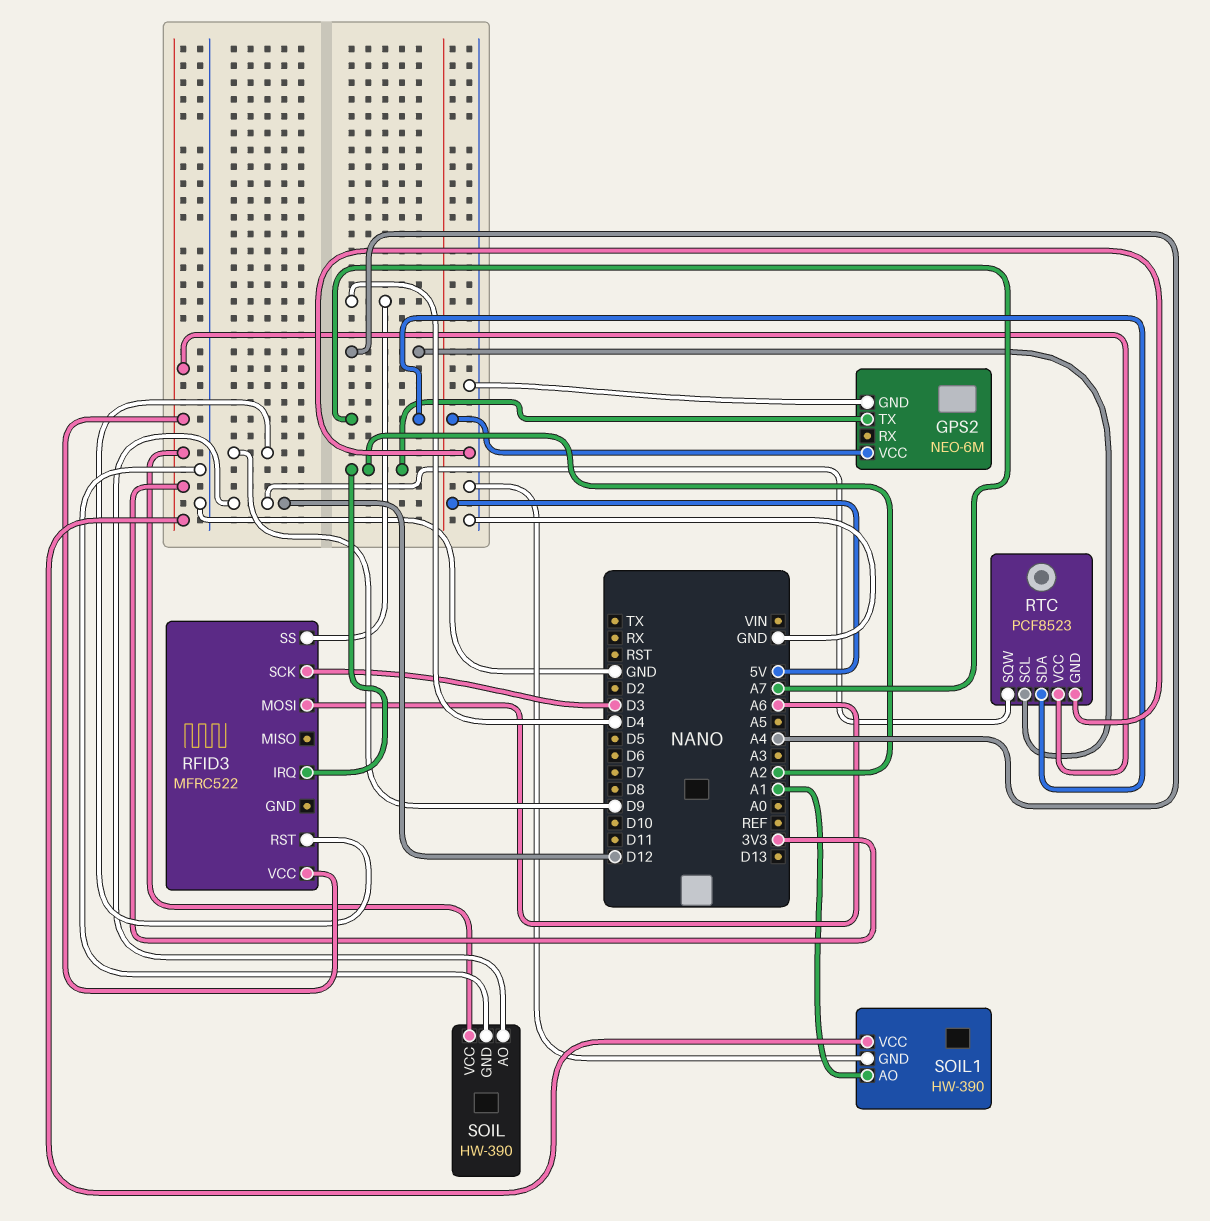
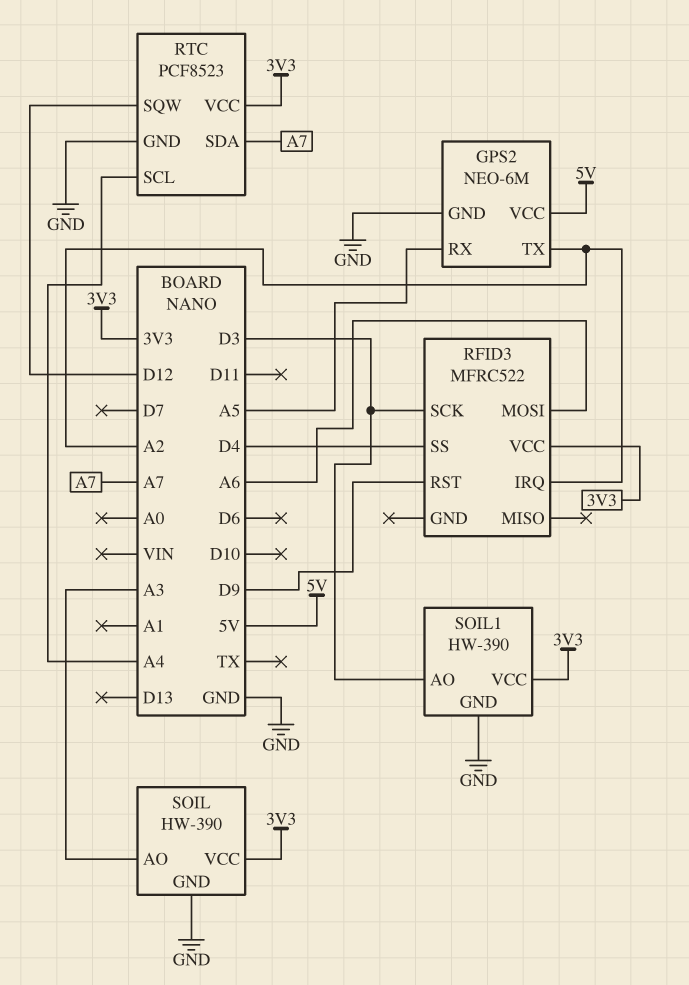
GPS2 pin RX: none -> A5
SOIL pin AO: D12 -> A3
SOIL1 pin AO: A1 -> D3

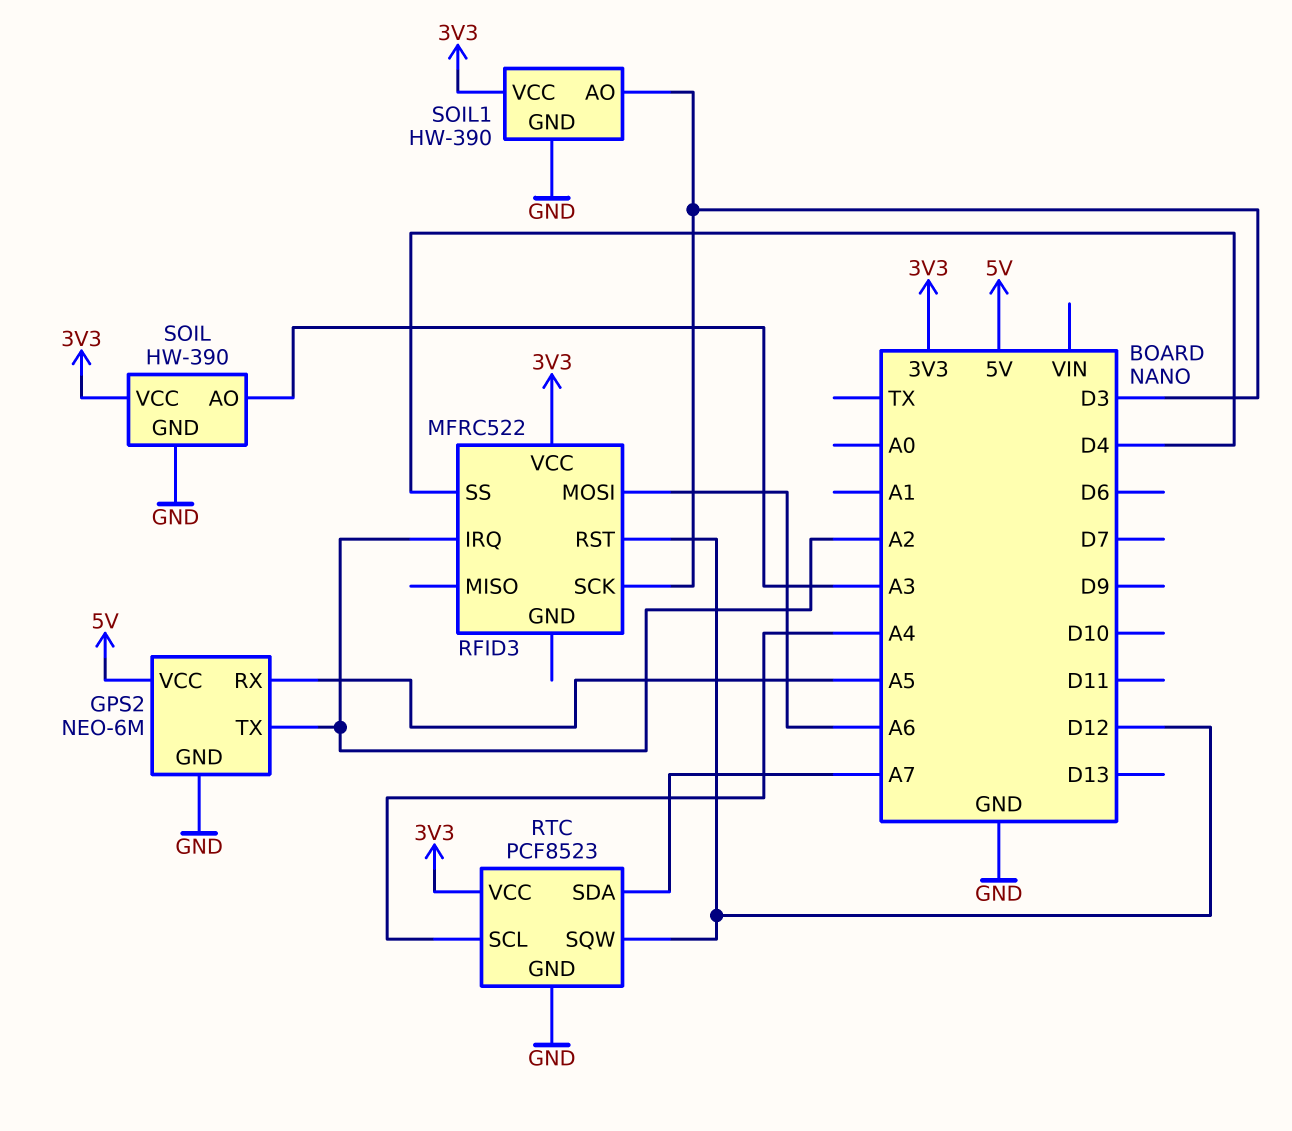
RFID3 pin RST: D9 -> D12

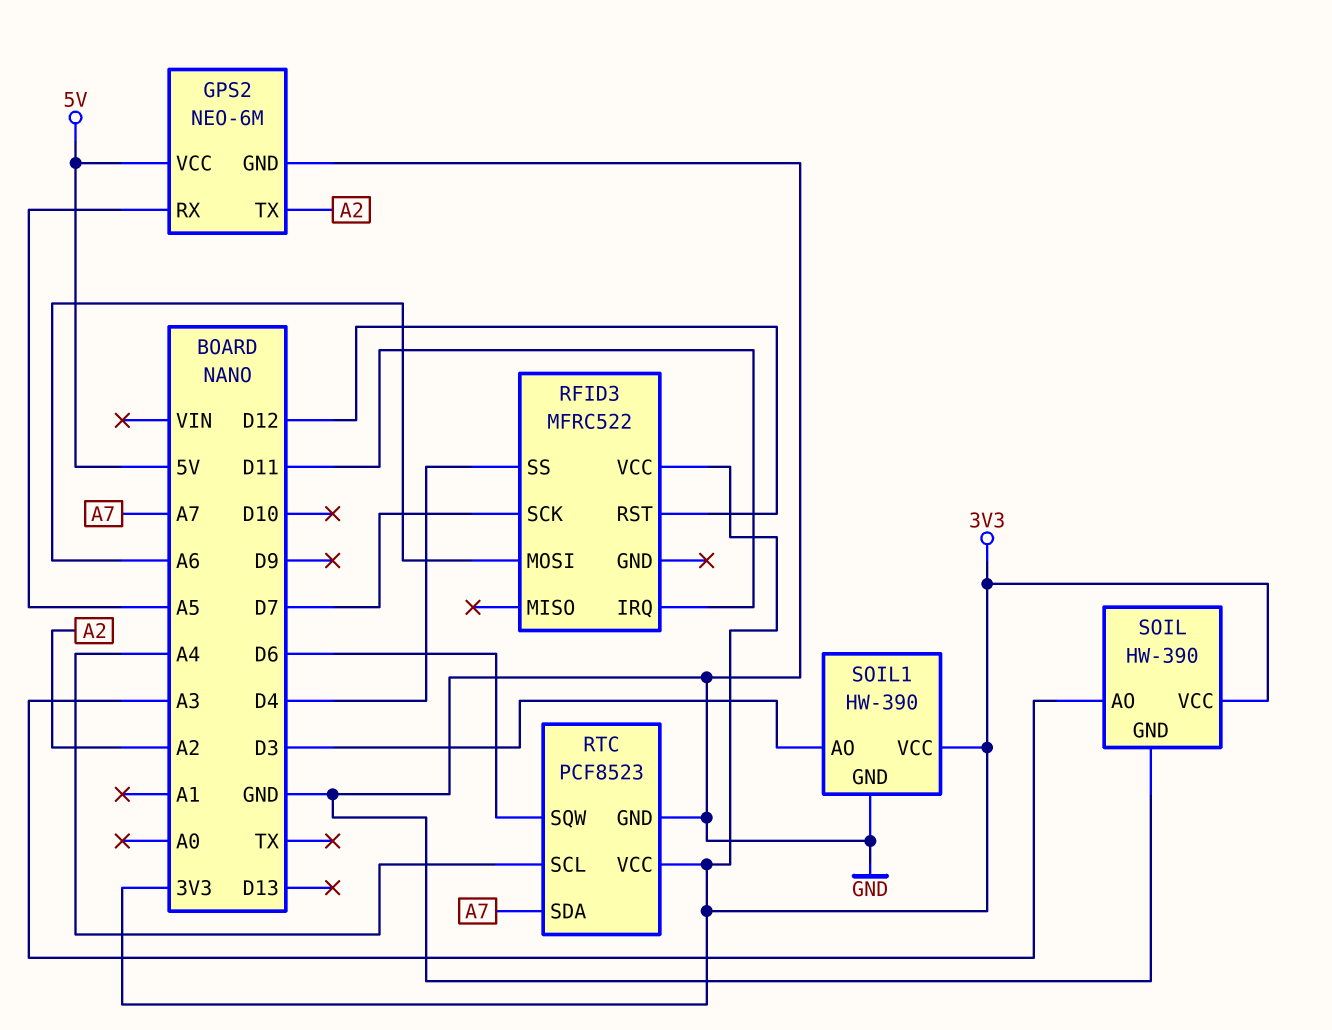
RFID3 pin IRQ: A2 -> D11
RFID3 pin SCK: D3 -> D7
RTC pin SQW: D12 -> D6

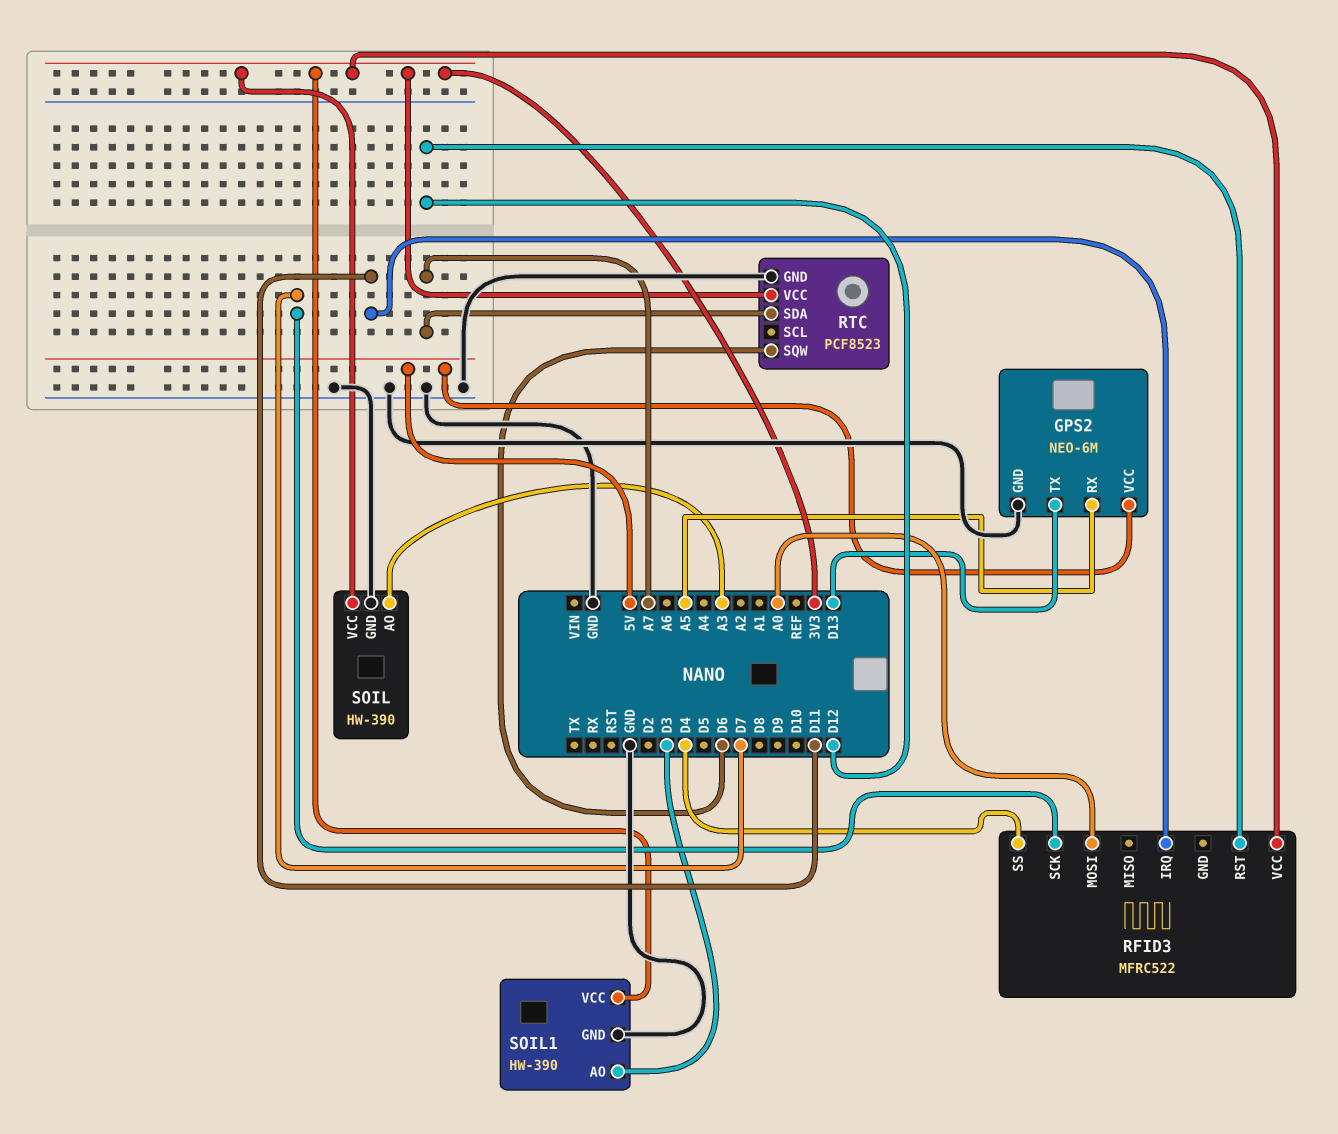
GPS2 pin TX: A2 -> D13
RFID3 pin MOSI: A6 -> A0
RTC pin SCL: A4 -> none

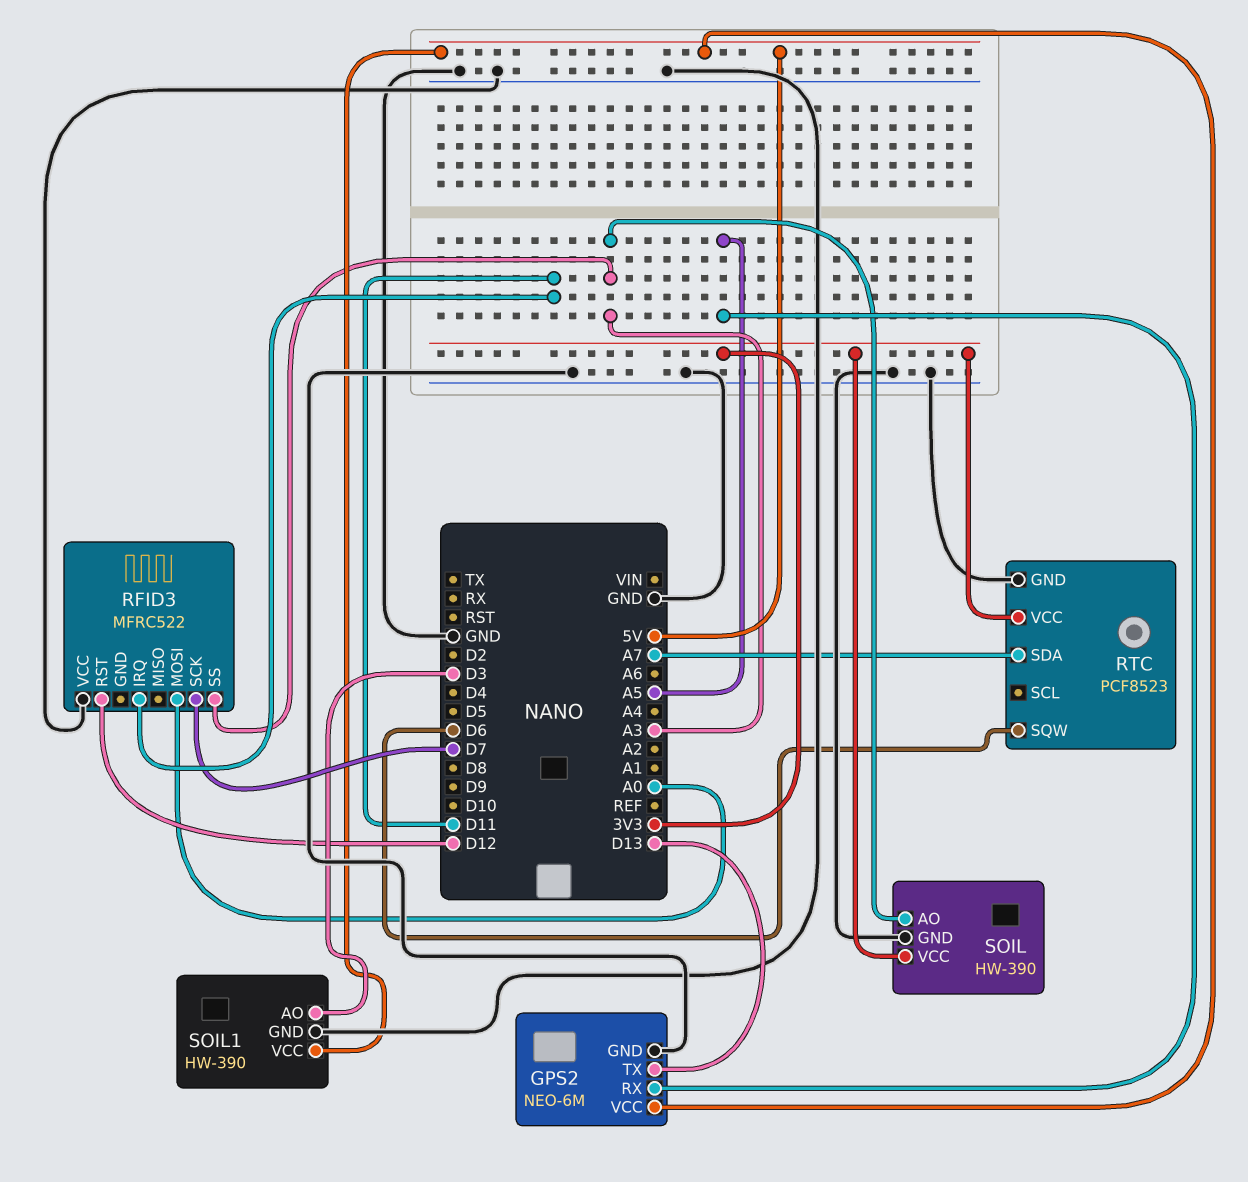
RFID3 pin SS: D4 -> A3
RFID3 pin VCC: 3V3 -> GND
SOIL1 pin VCC: 3V3 -> 5V

